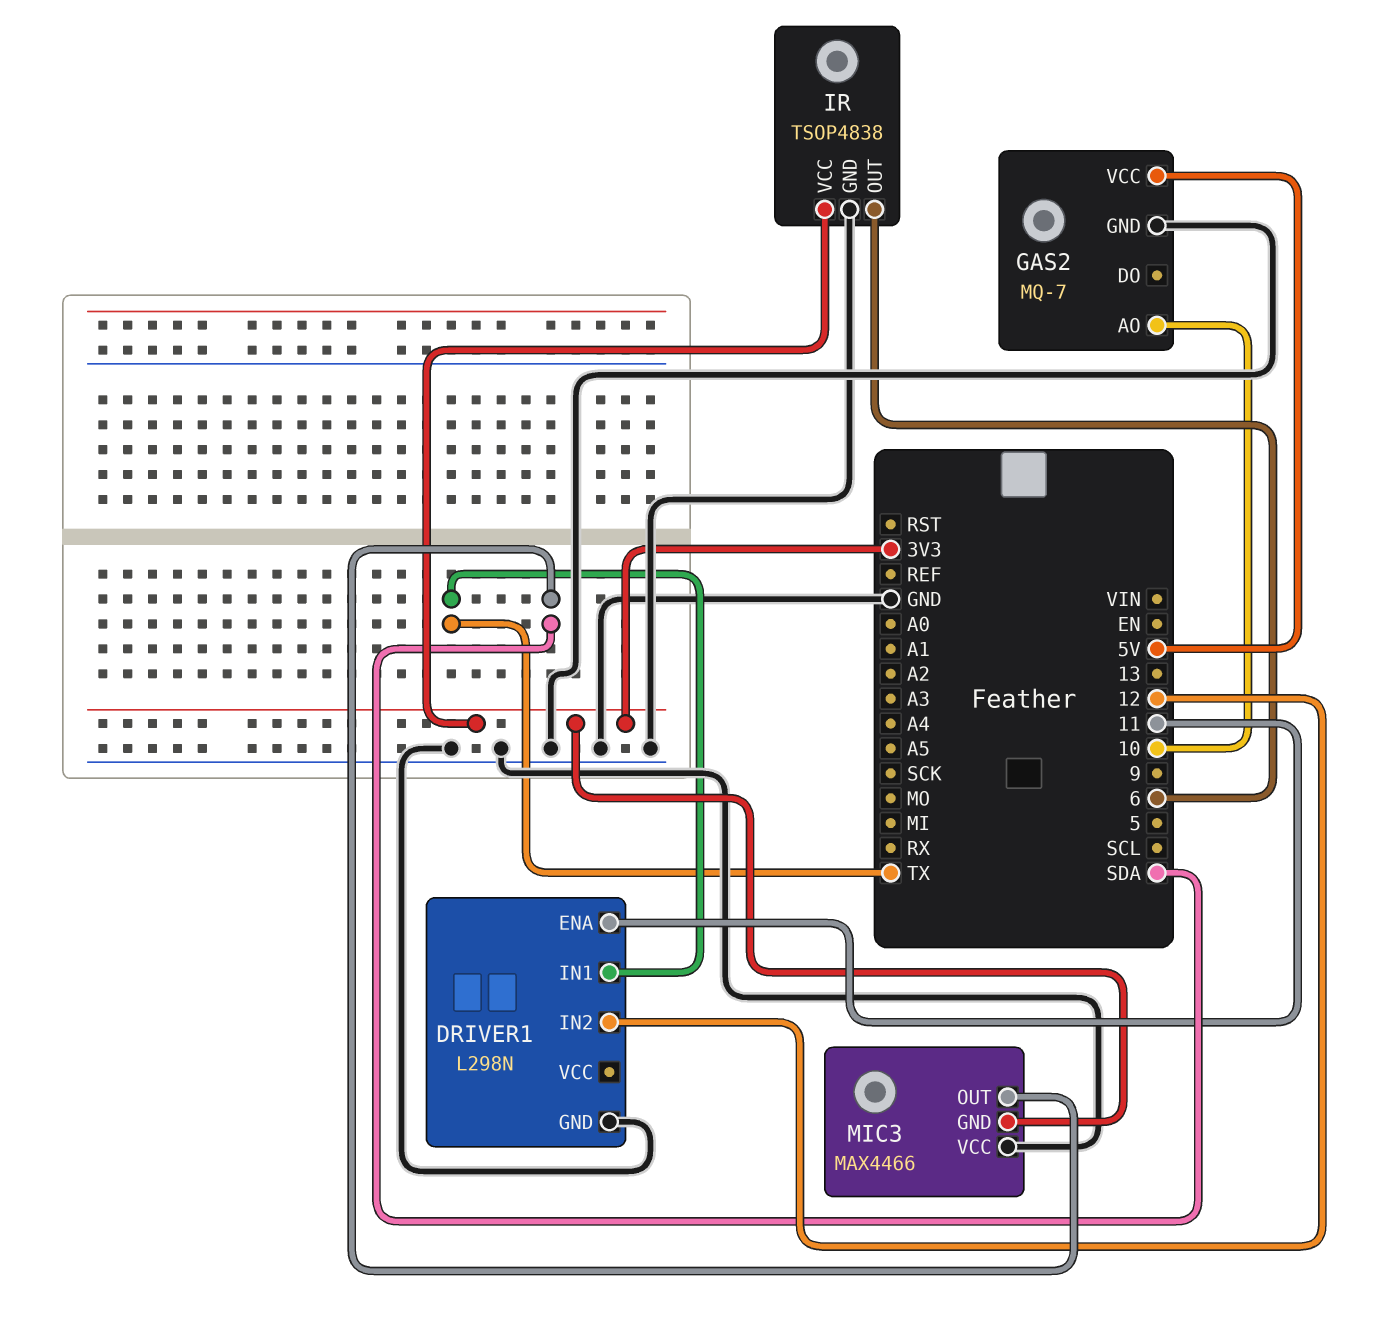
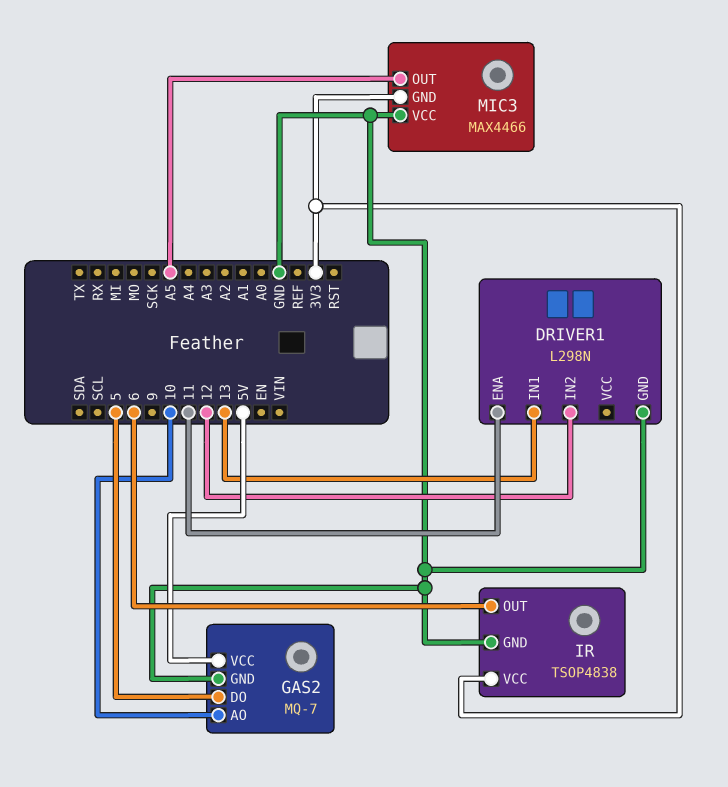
DRIVER1 pin IN1: TX -> 13
GAS2 pin DO: none -> 5
MIC3 pin OUT: SDA -> A5

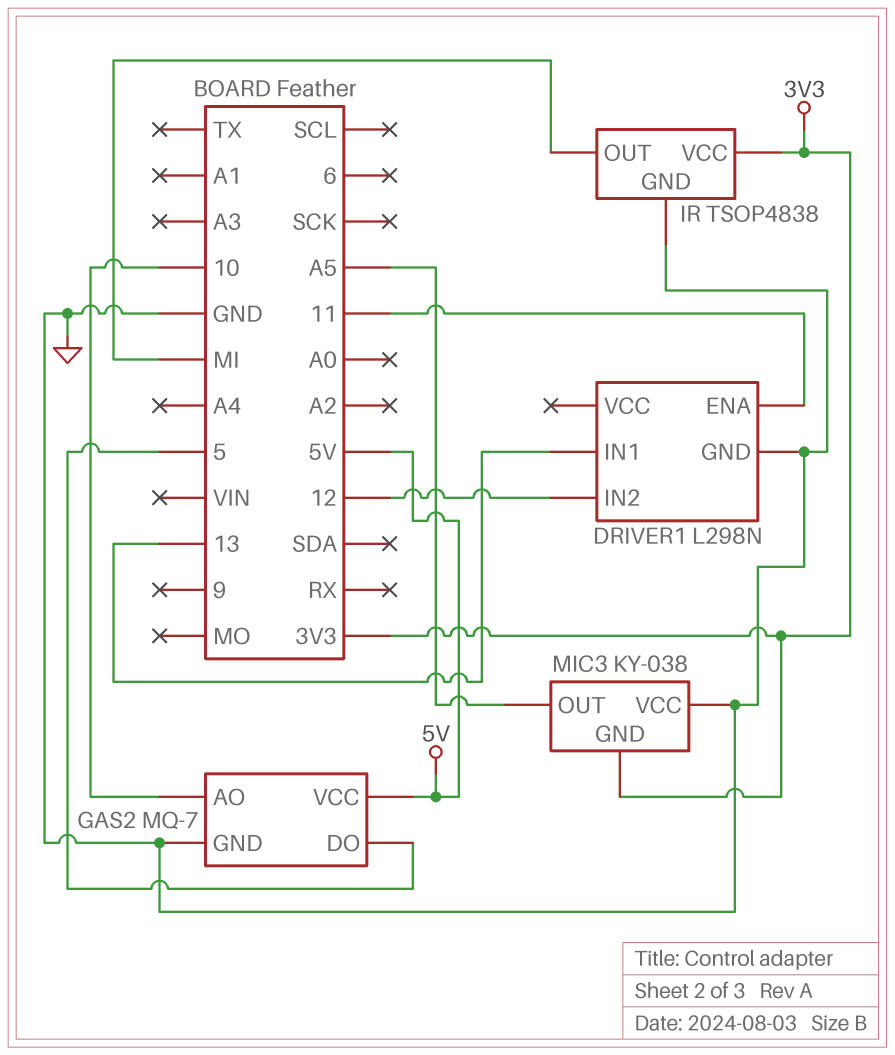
IR pin OUT: 6 -> MI
MIC3: MAX4466 -> KY-038

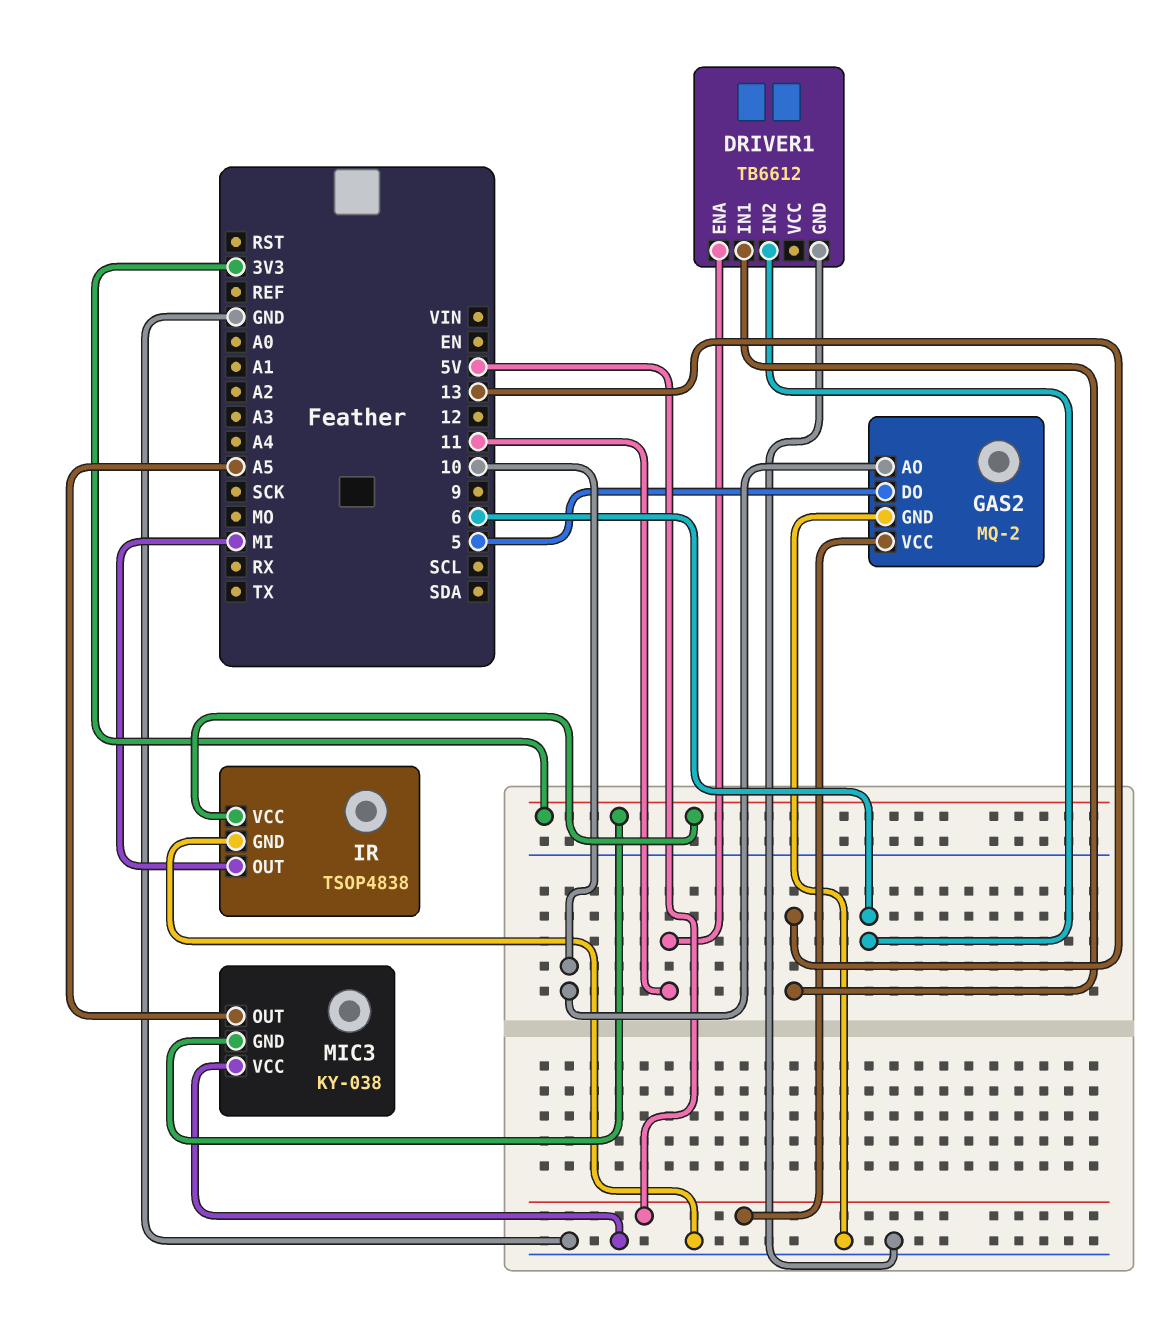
DRIVER1: L298N -> TB6612
DRIVER1 pin IN2: 12 -> 6
GAS2: MQ-7 -> MQ-2

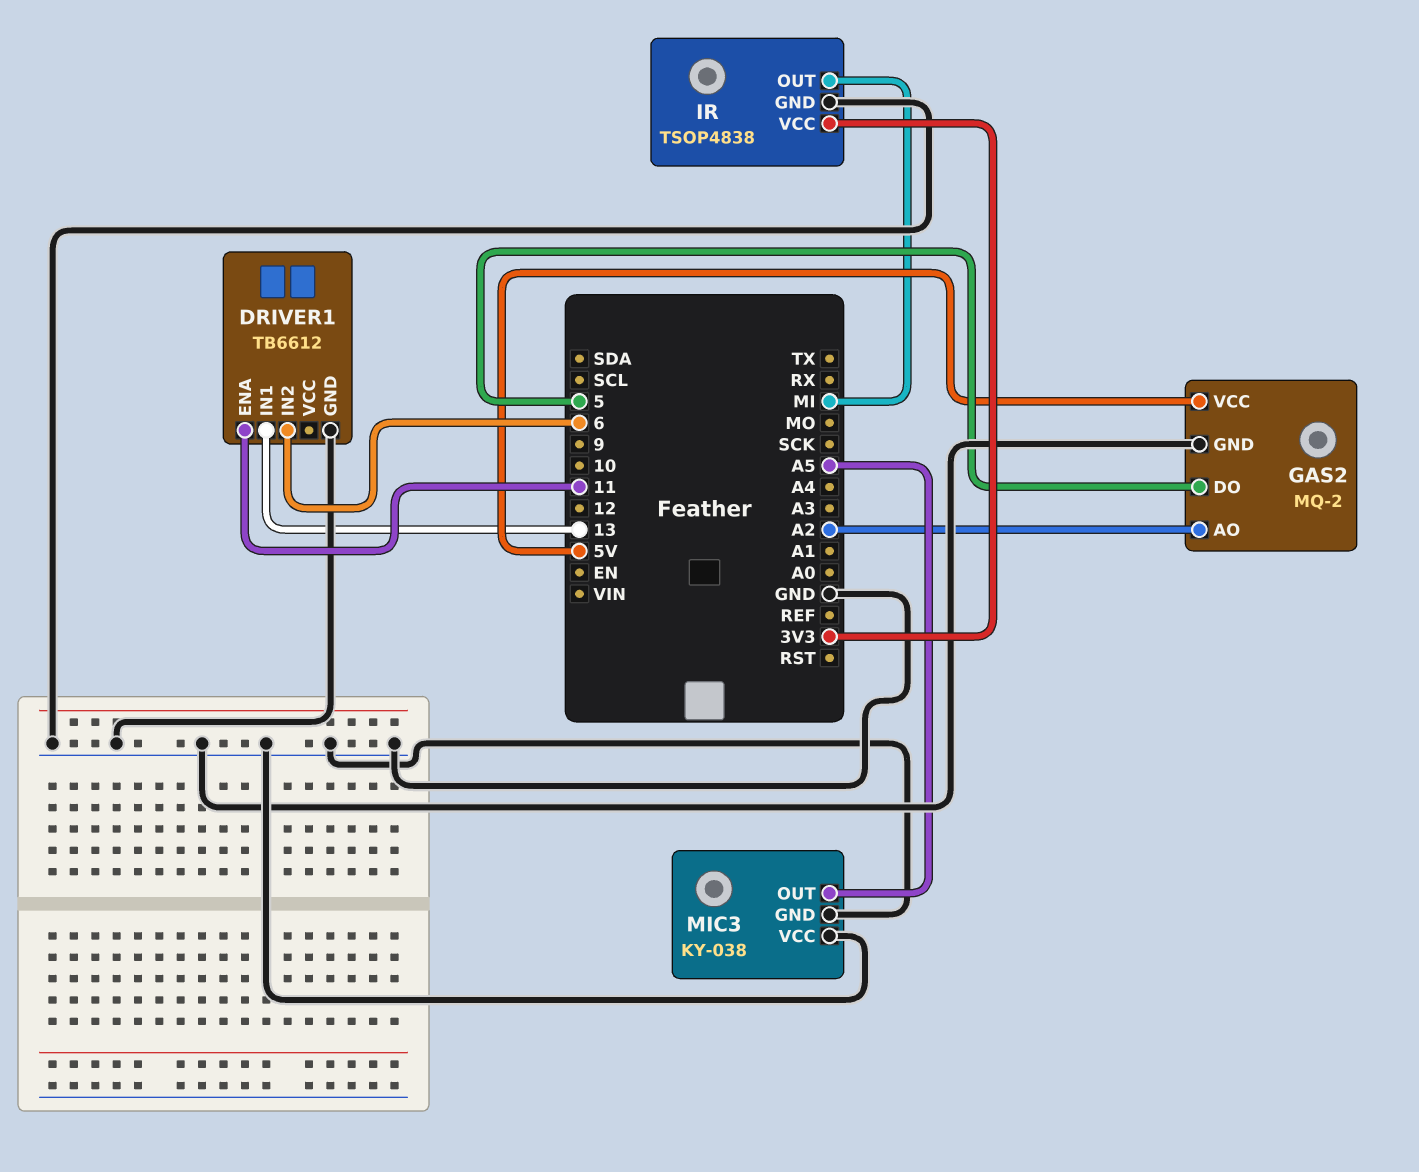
GAS2 pin AO: 10 -> A2
MIC3 pin GND: 3V3 -> GND

